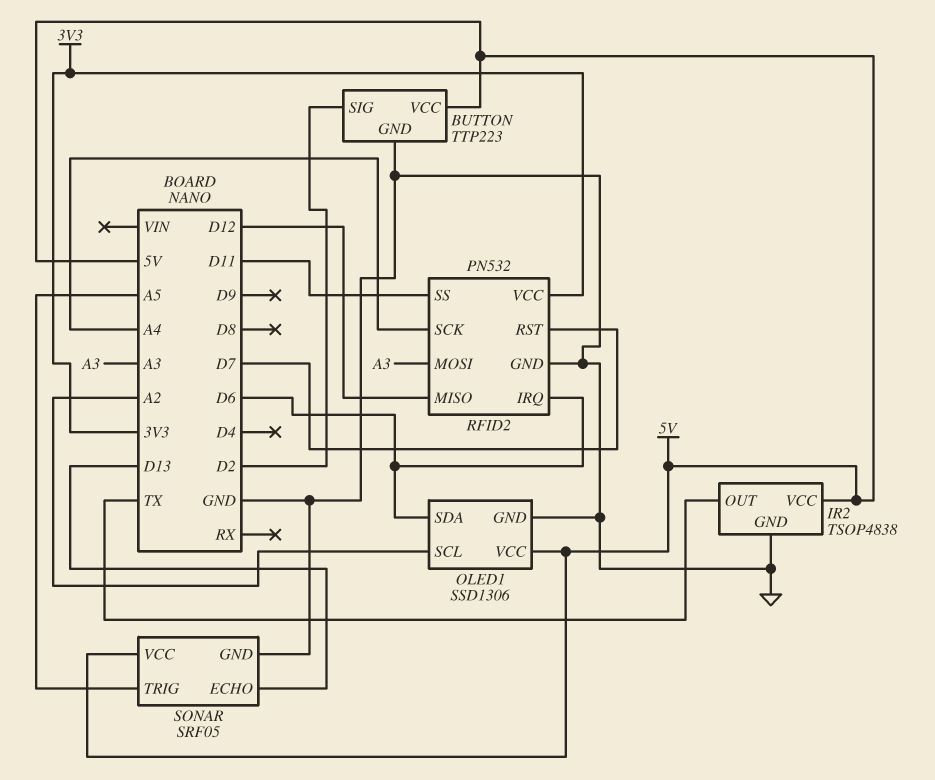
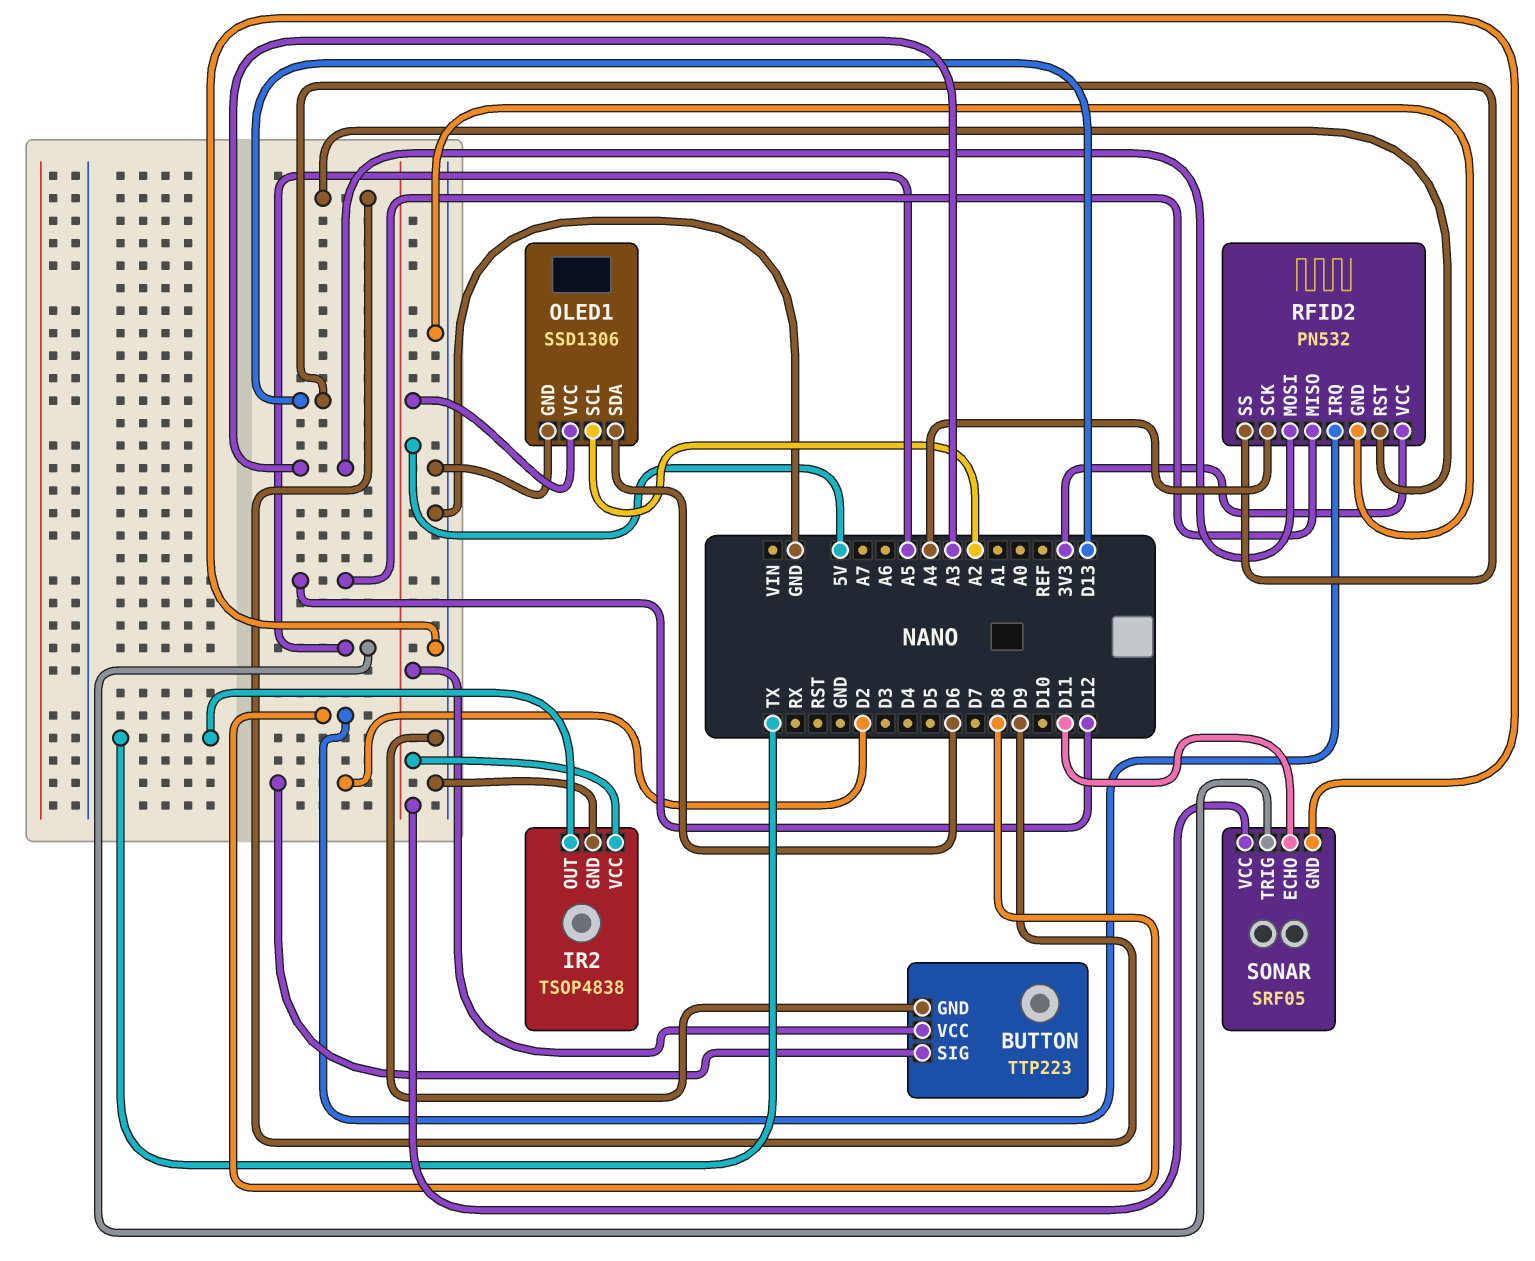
RFID2 pin IRQ: D6 -> D8
RFID2 pin RST: D7 -> D9
RFID2 pin SS: D11 -> D13
SONAR pin ECHO: D13 -> D11

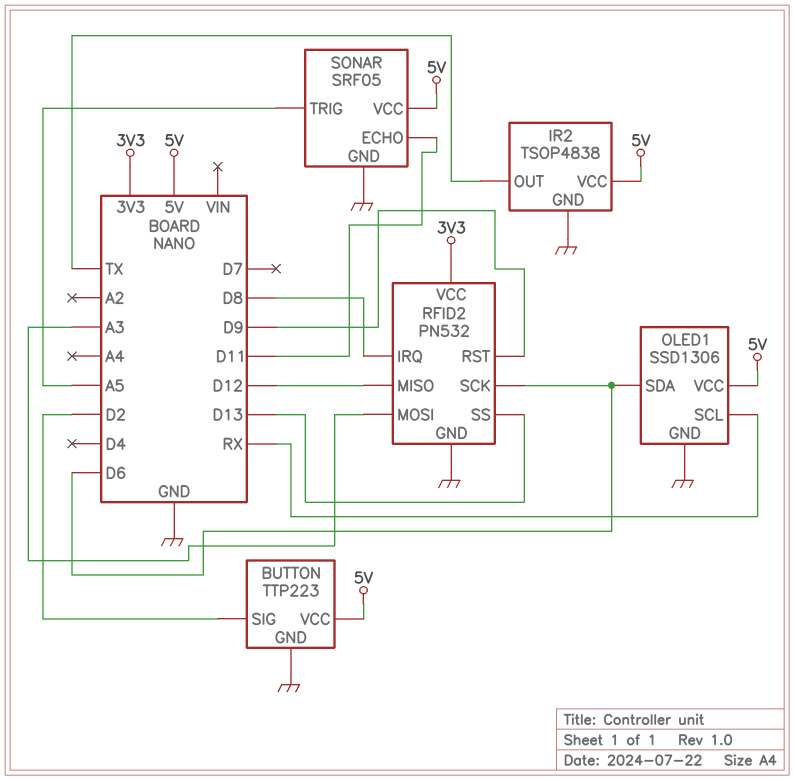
OLED1 pin SCL: A2 -> RX
RFID2 pin SCK: A4 -> D6

